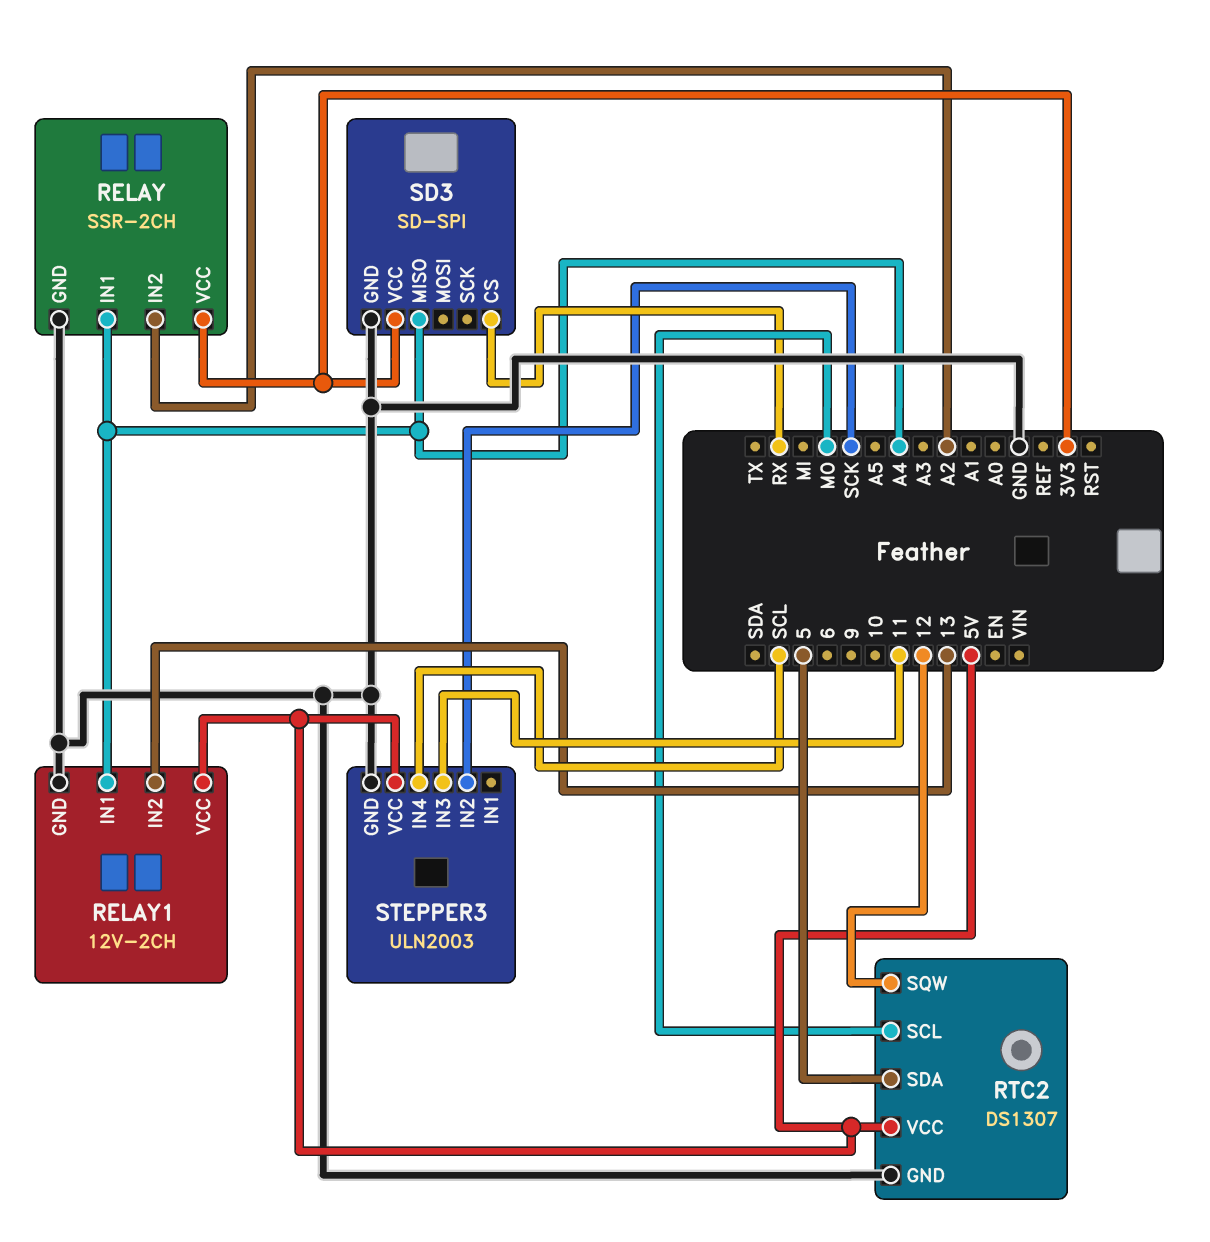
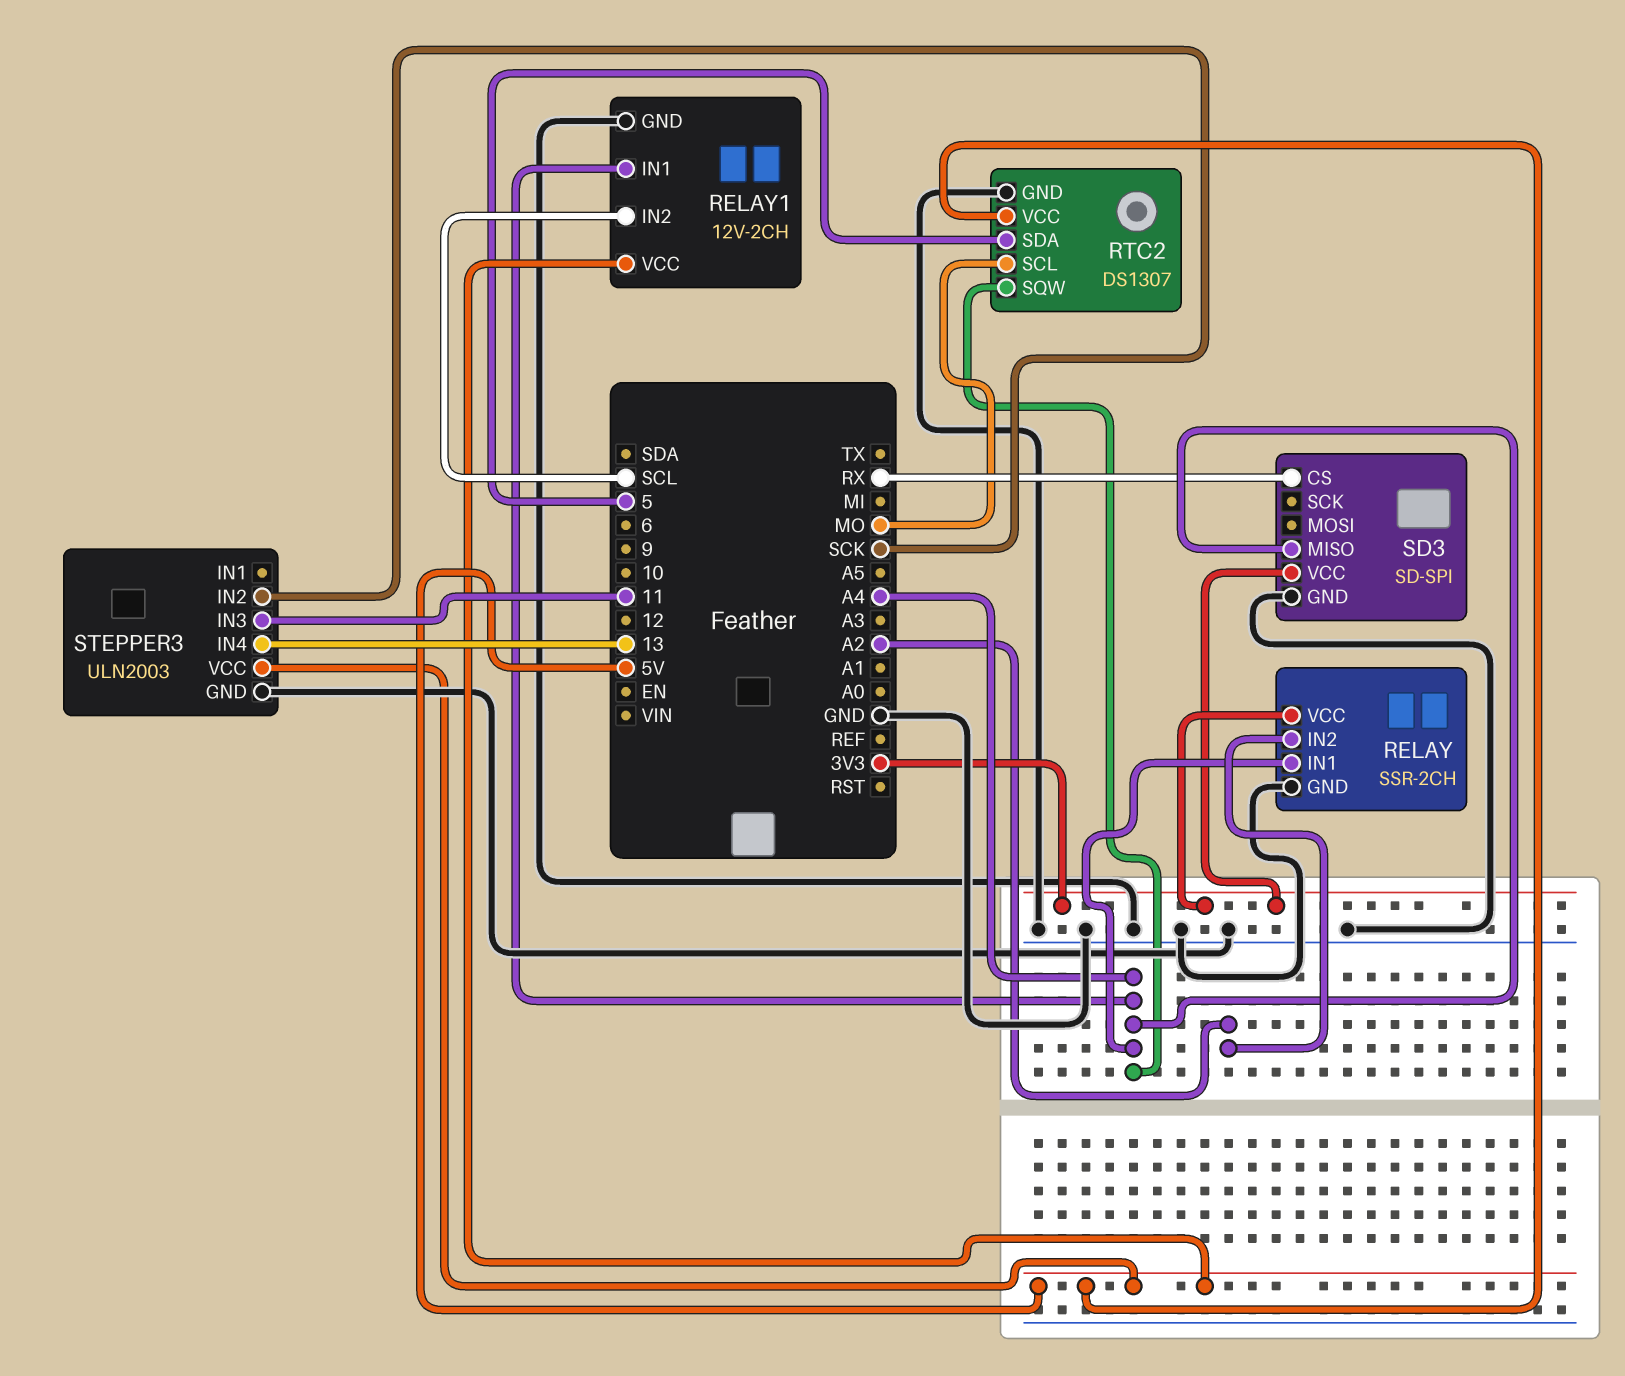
RELAY1 pin IN2: 13 -> SCL
RTC2 pin SQW: 12 -> A4
STEPPER3 pin IN4: SCL -> 13

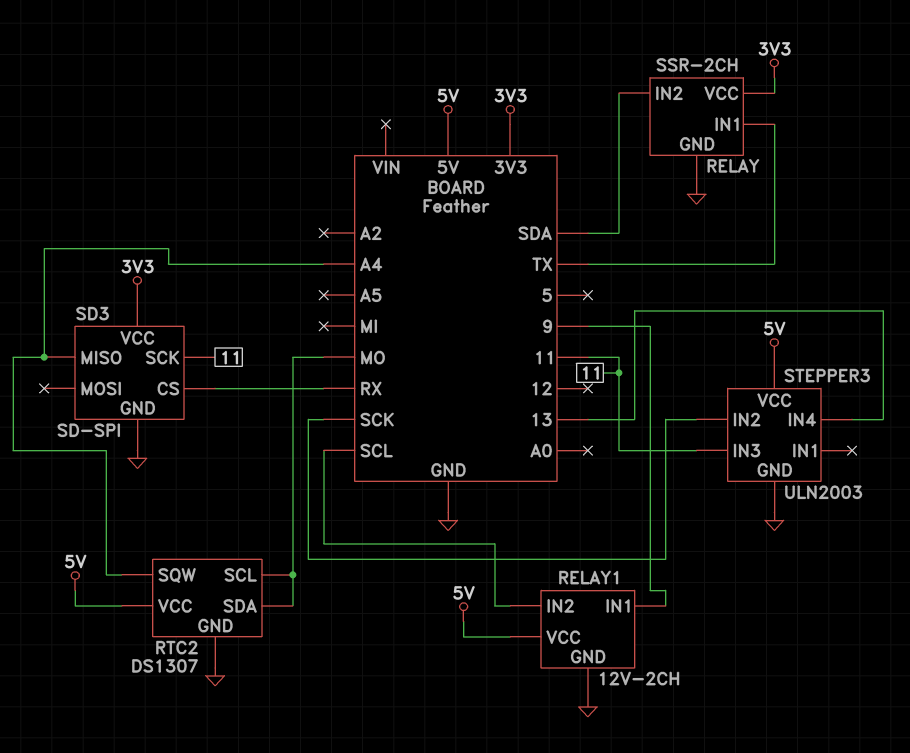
RELAY pin IN1: A4 -> TX
RELAY pin IN2: A2 -> SDA
RELAY1 pin IN1: A4 -> 9
RTC2 pin SDA: 5 -> MO
SD3 pin SCK: none -> 11

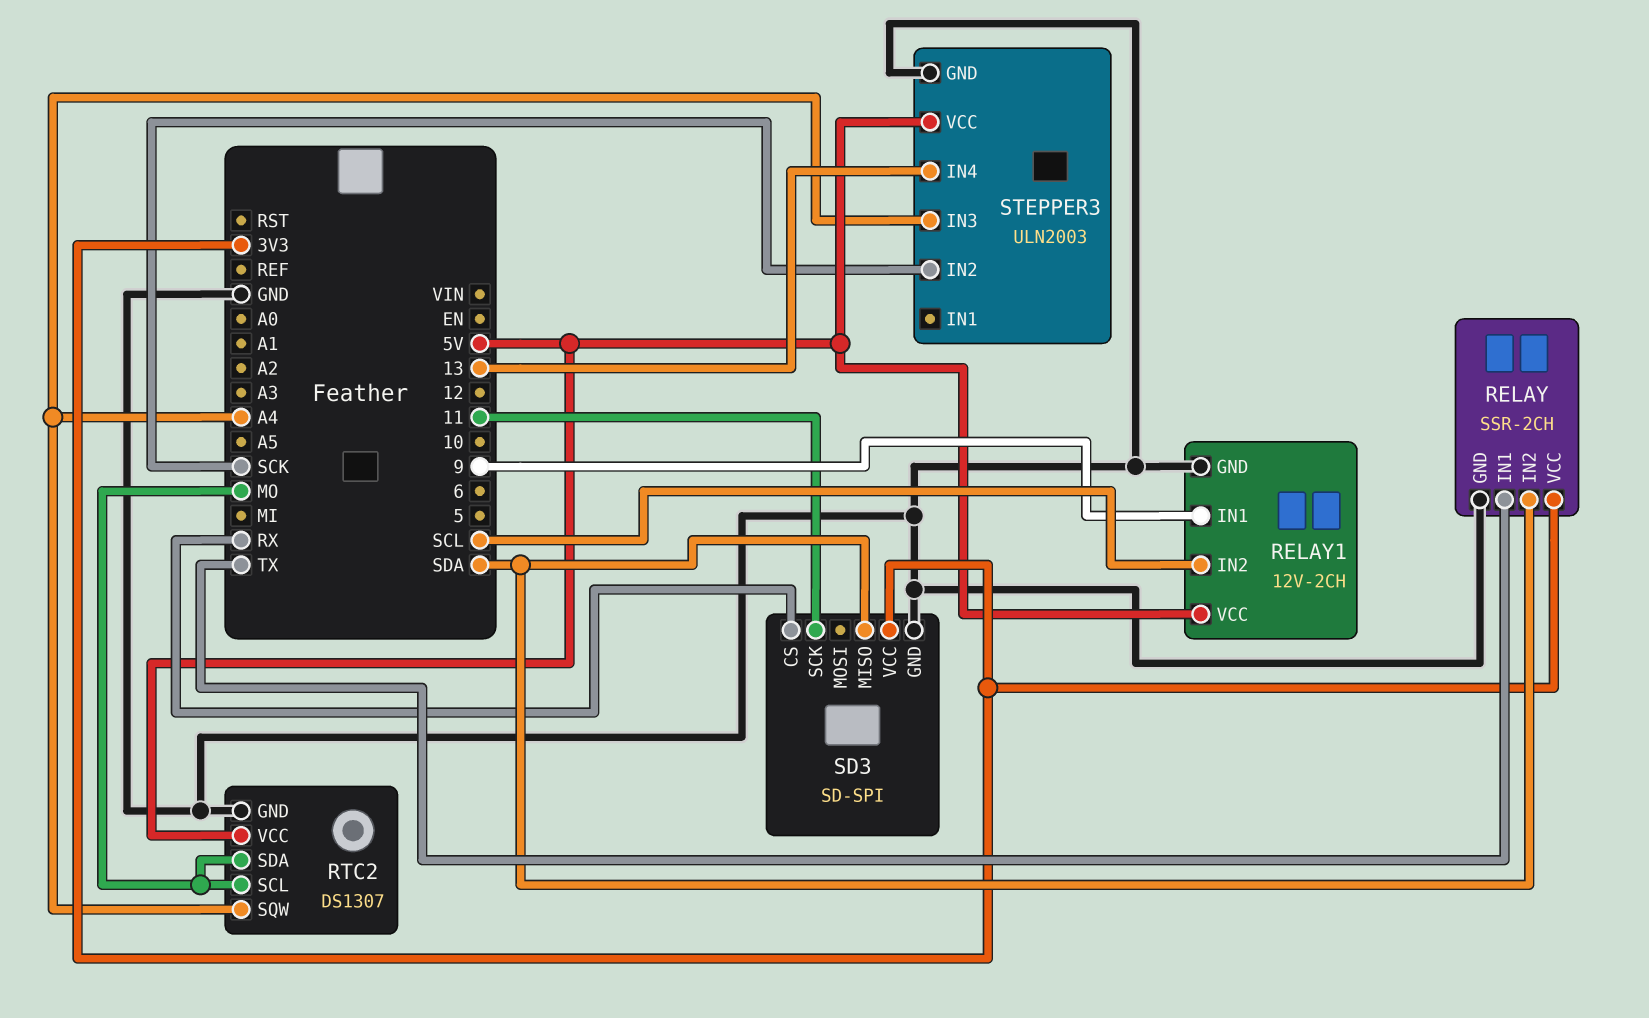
SD3 pin MISO: A4 -> SDA
STEPPER3 pin IN3: 11 -> A4

